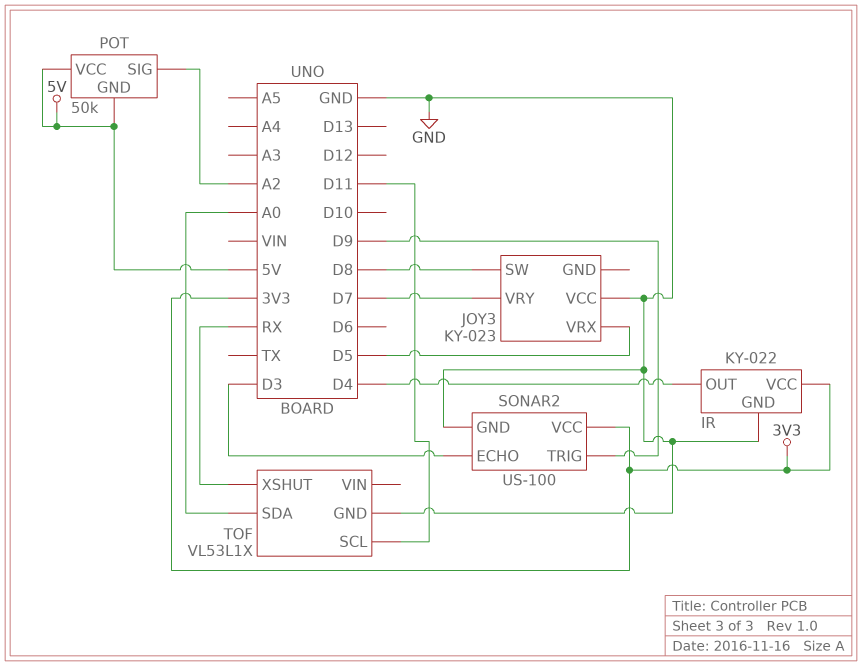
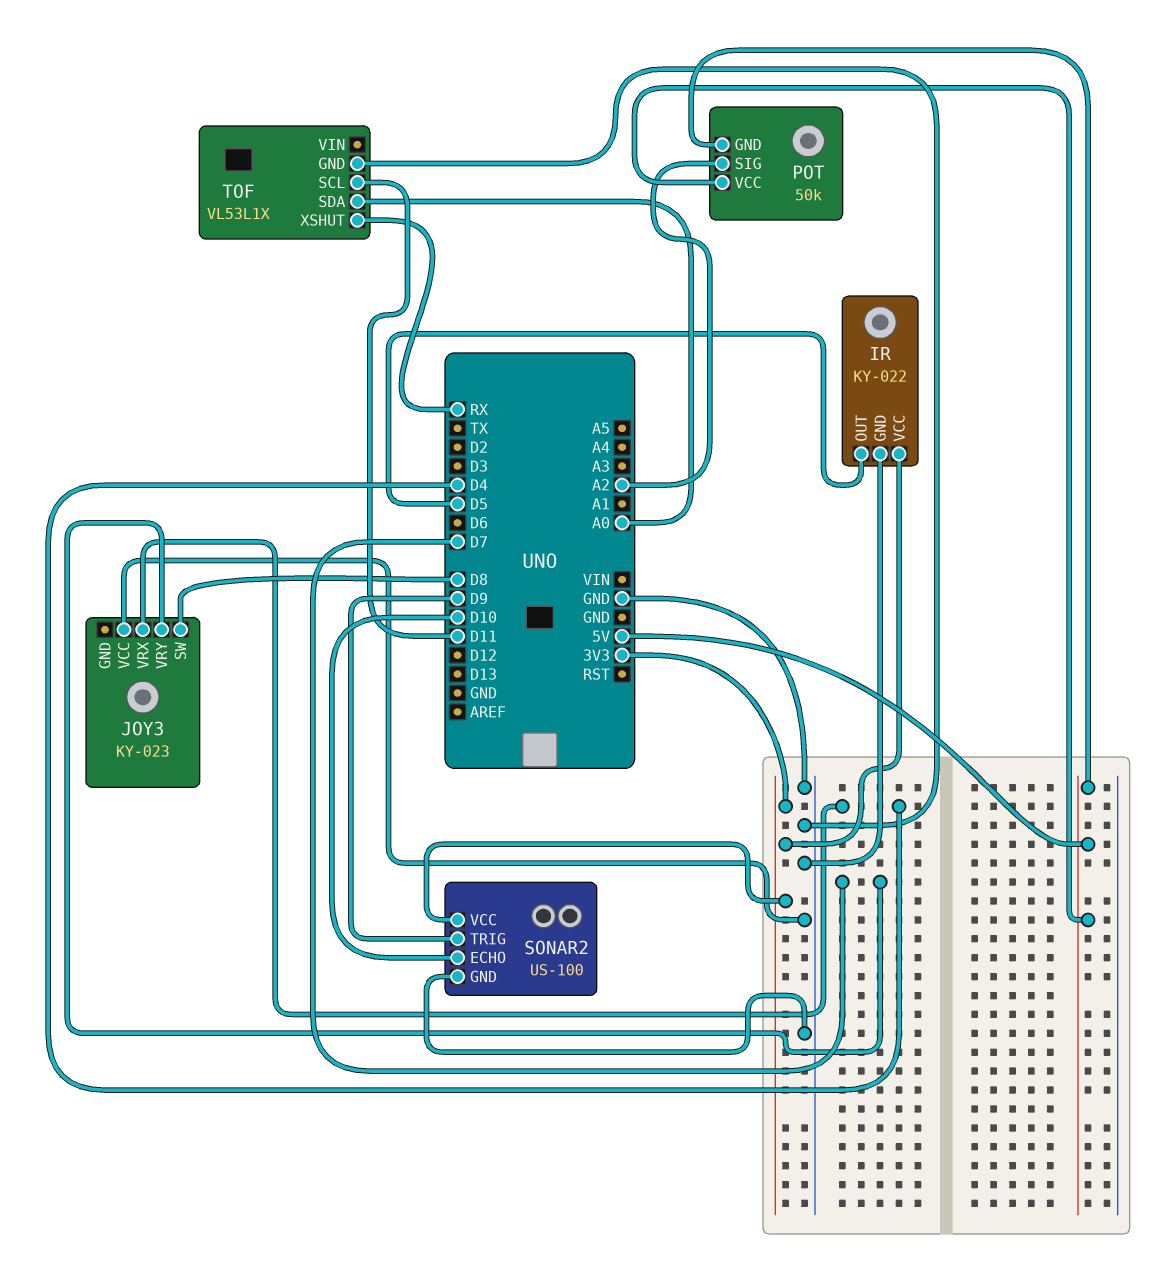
IR pin OUT: D4 -> D5
JOY3 pin VRX: D5 -> D4
SONAR2 pin ECHO: D3 -> D10

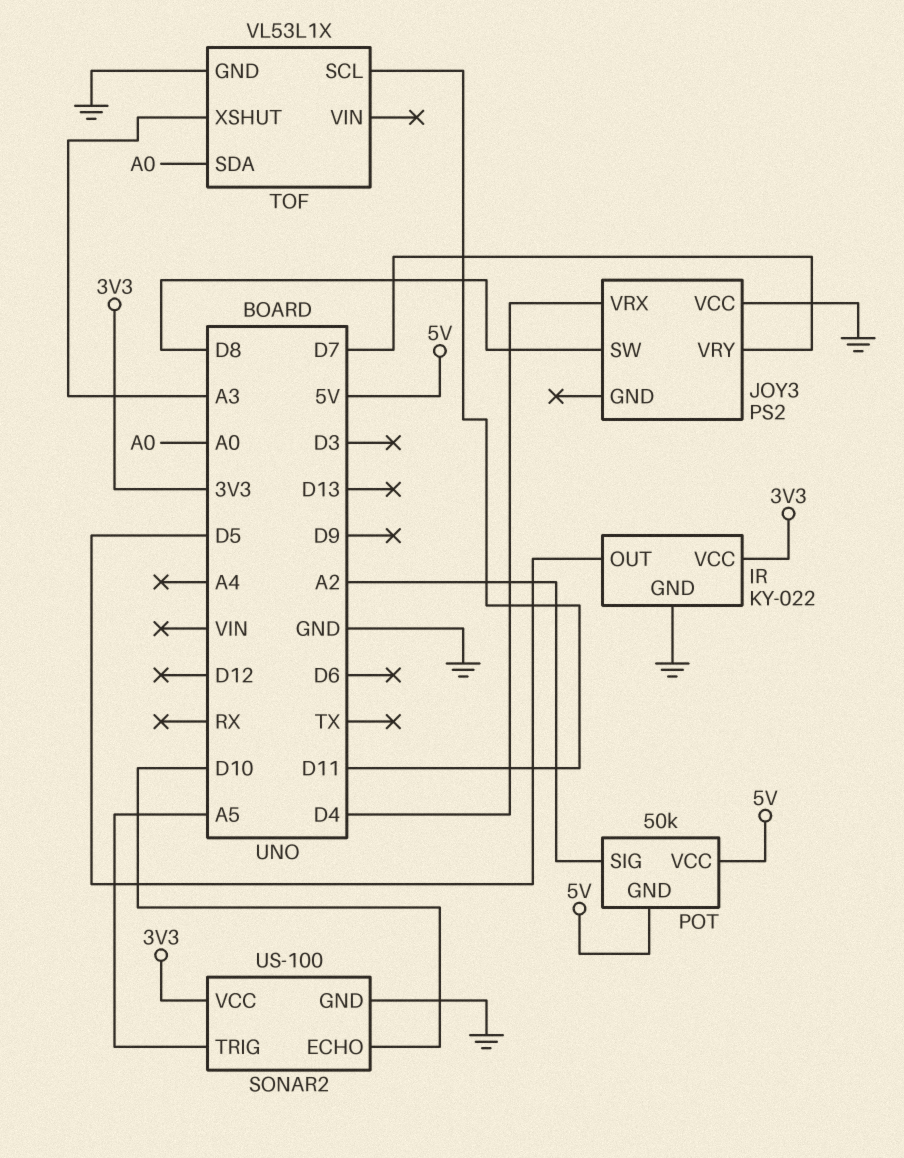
JOY3: KY-023 -> PS2
SONAR2 pin TRIG: D9 -> A5
TOF pin XSHUT: RX -> A3

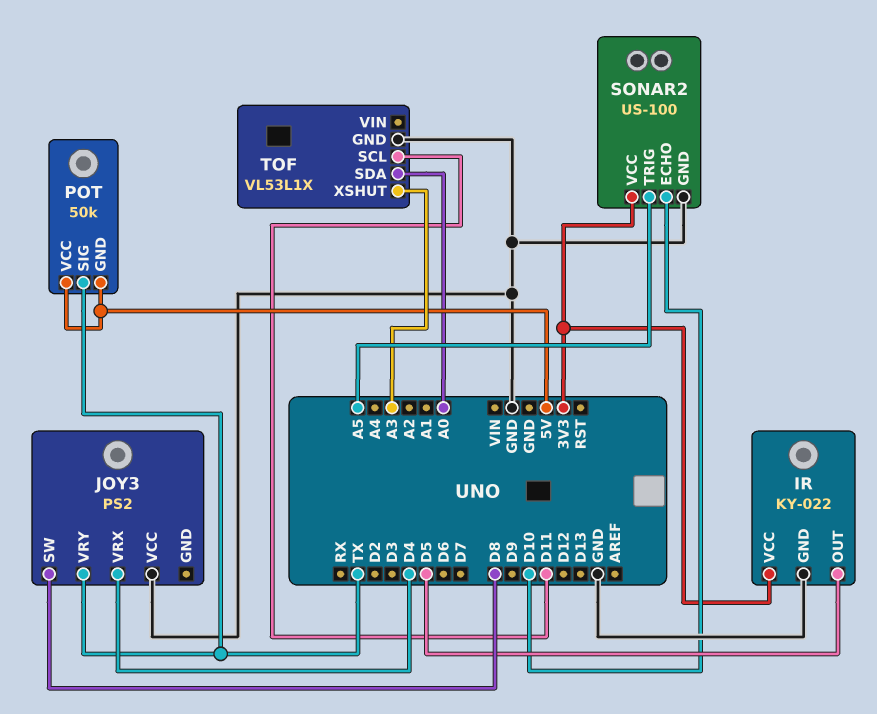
JOY3 pin VRY: D7 -> TX
POT pin SIG: A2 -> TX

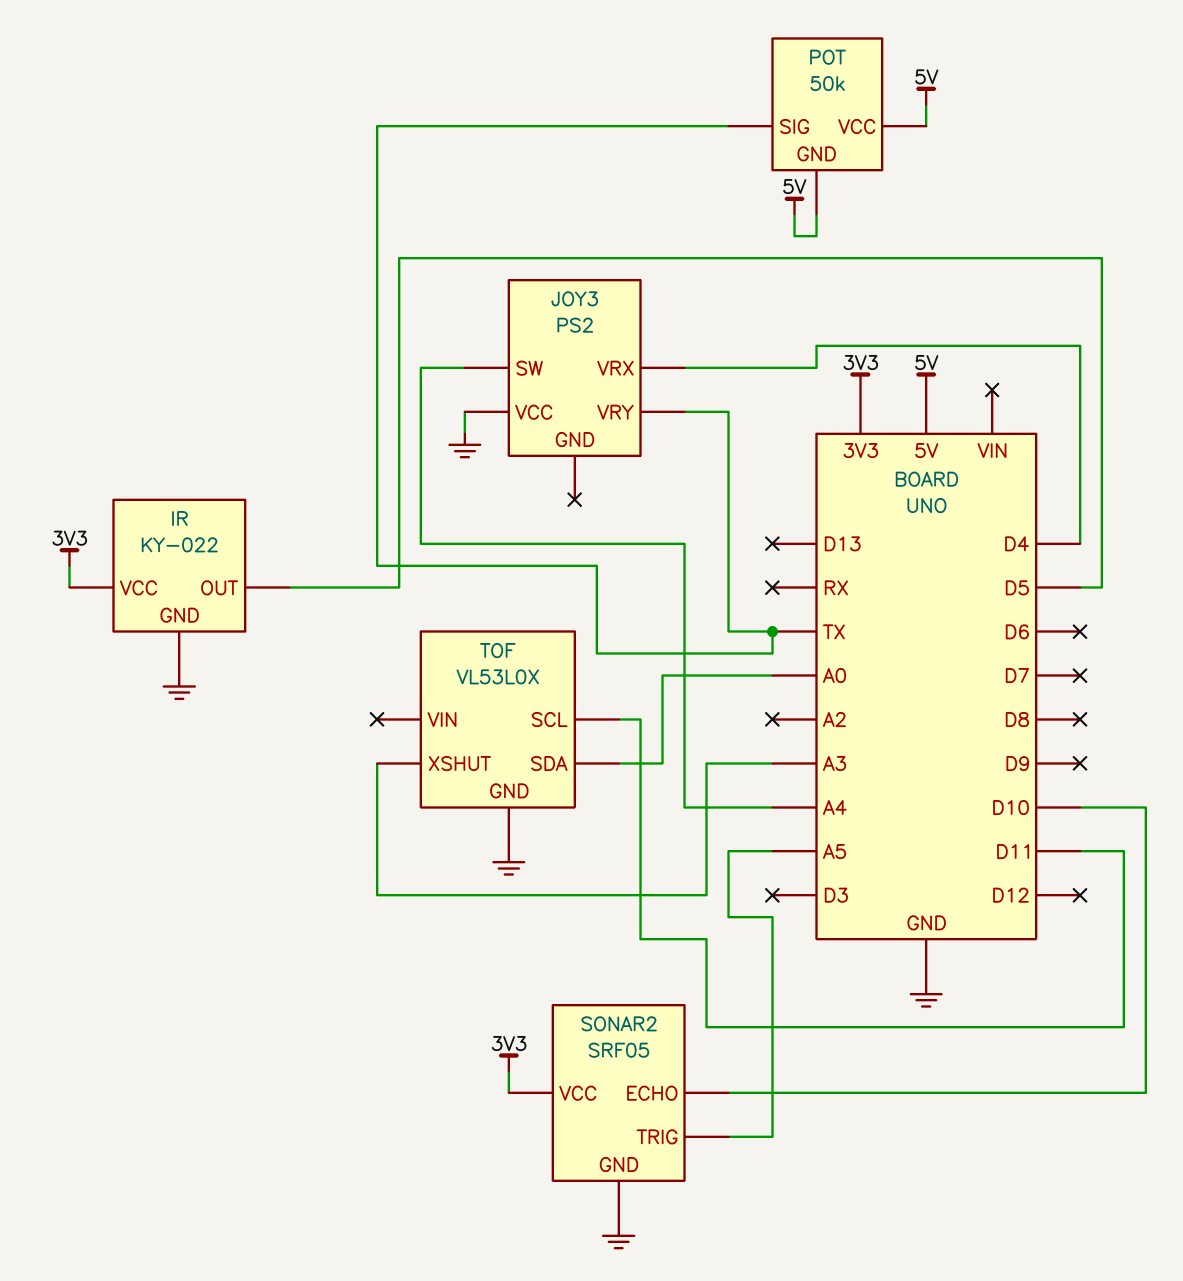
JOY3 pin SW: D8 -> A4
SONAR2: US-100 -> SRF05
TOF: VL53L1X -> VL53L0X

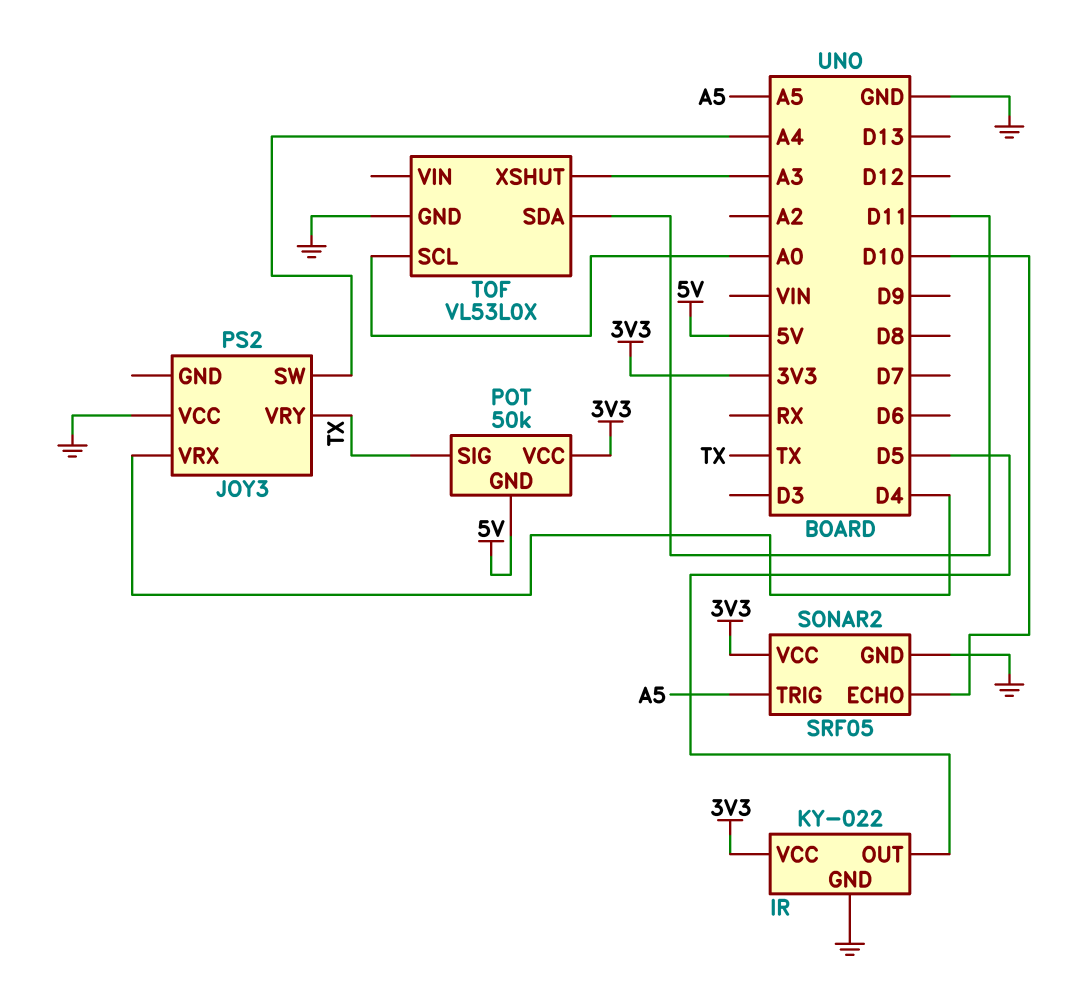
POT pin VCC: 5V -> 3V3
TOF pin SCL: D11 -> A0
TOF pin SDA: A0 -> D11

